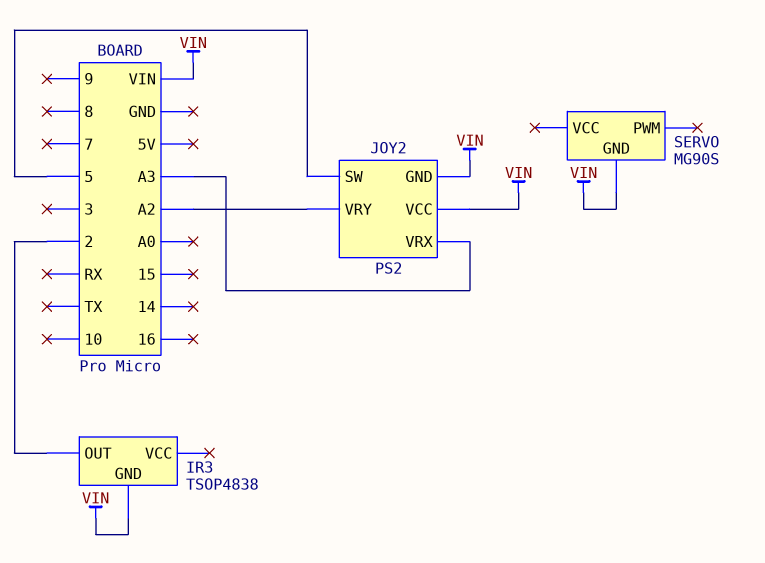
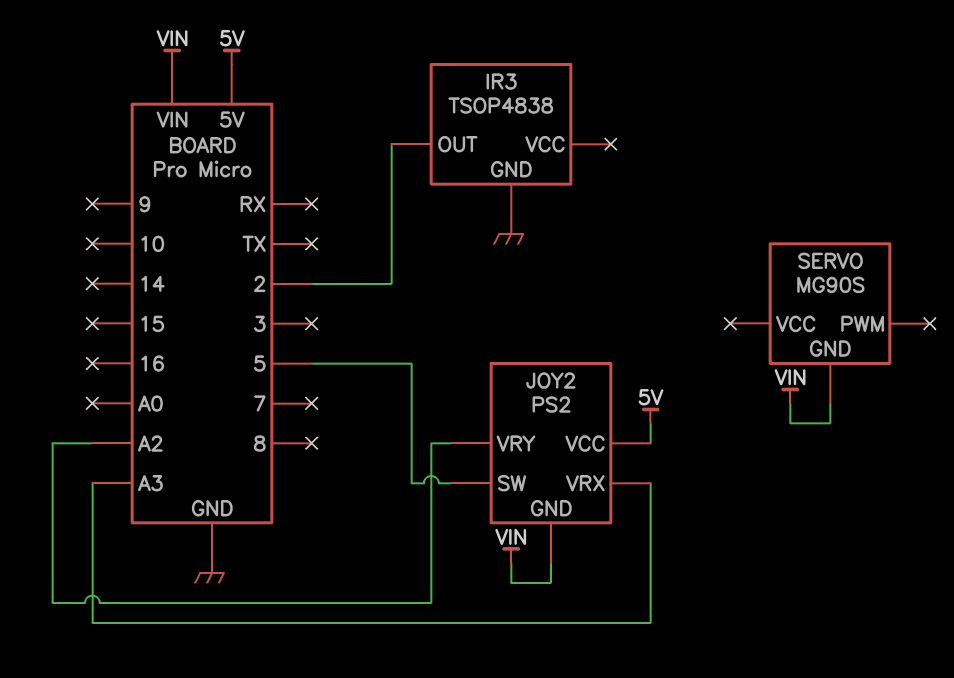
IR3 pin GND: VIN -> GND
JOY2 pin VCC: VIN -> 5V

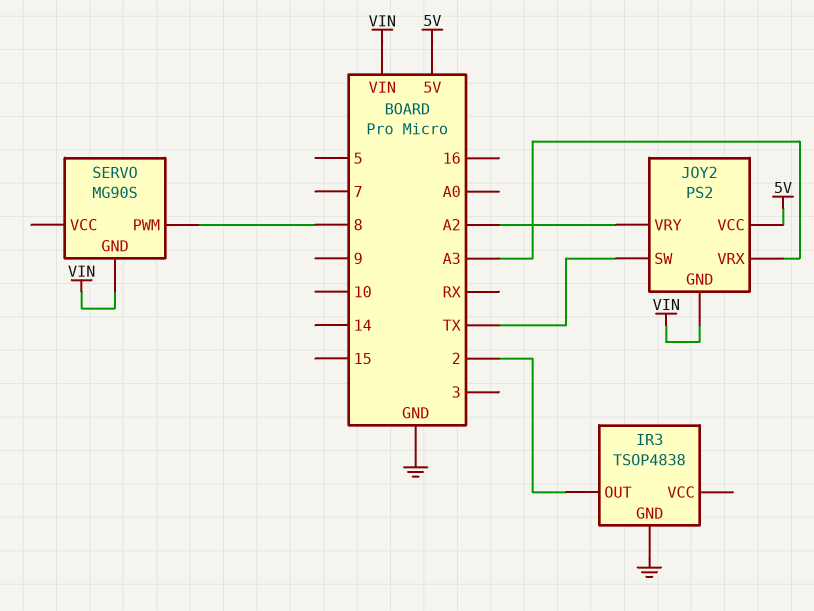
JOY2 pin SW: 5 -> TX
SERVO pin PWM: none -> 8

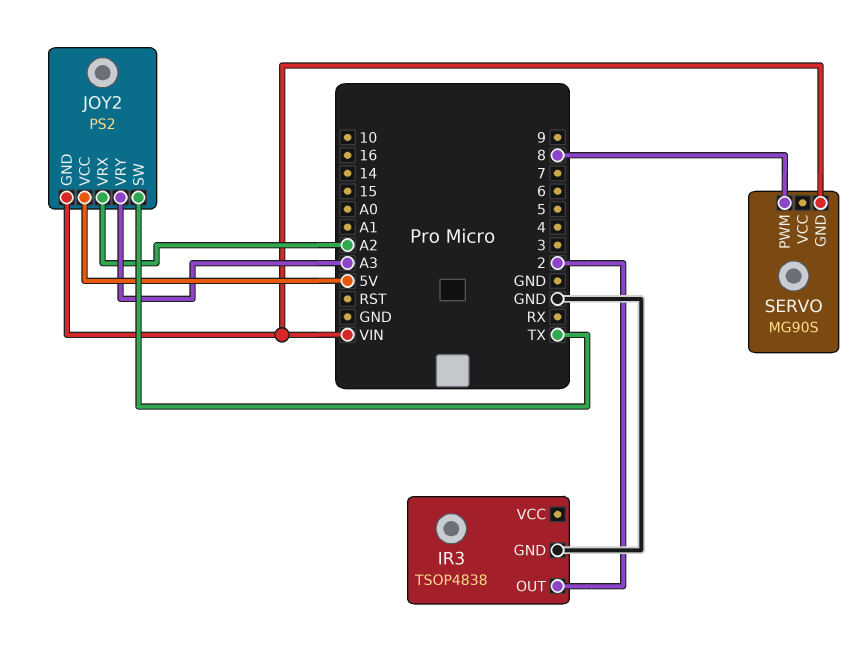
JOY2 pin VRX: A3 -> A2
JOY2 pin VRY: A2 -> A3

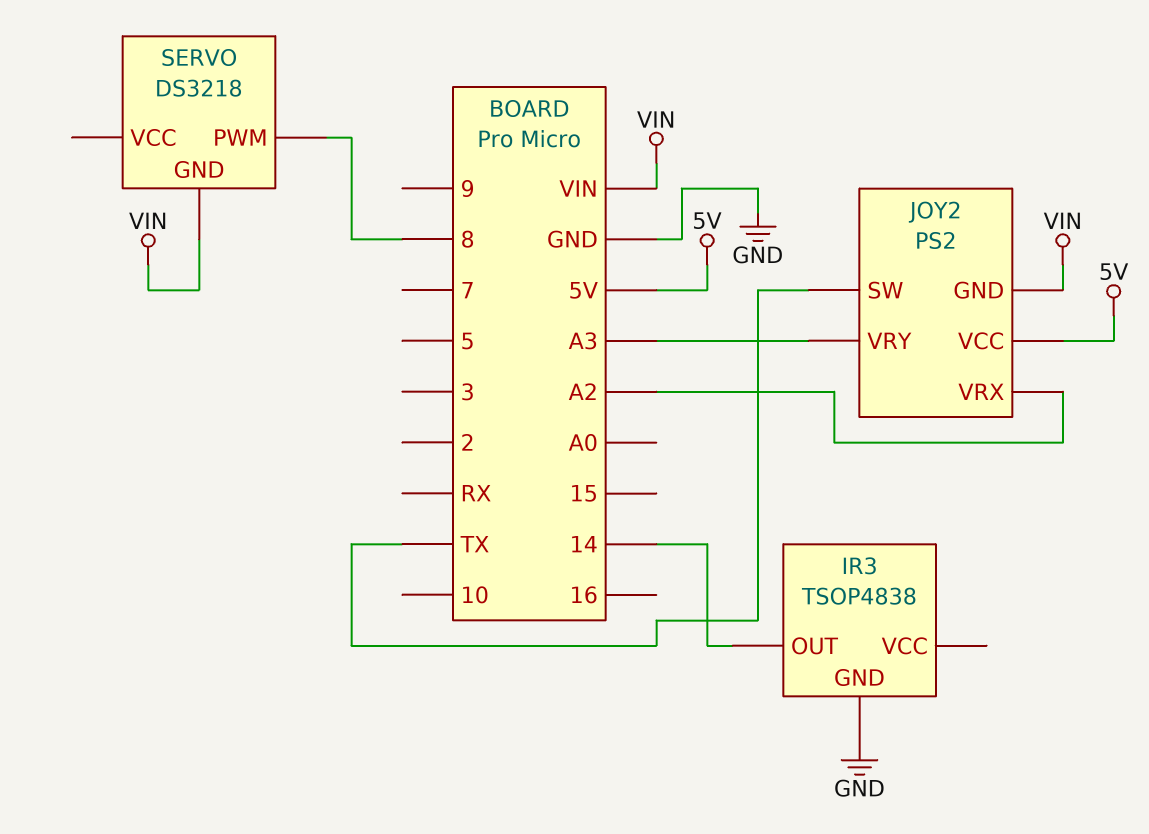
IR3 pin OUT: 2 -> 14
SERVO: MG90S -> DS3218

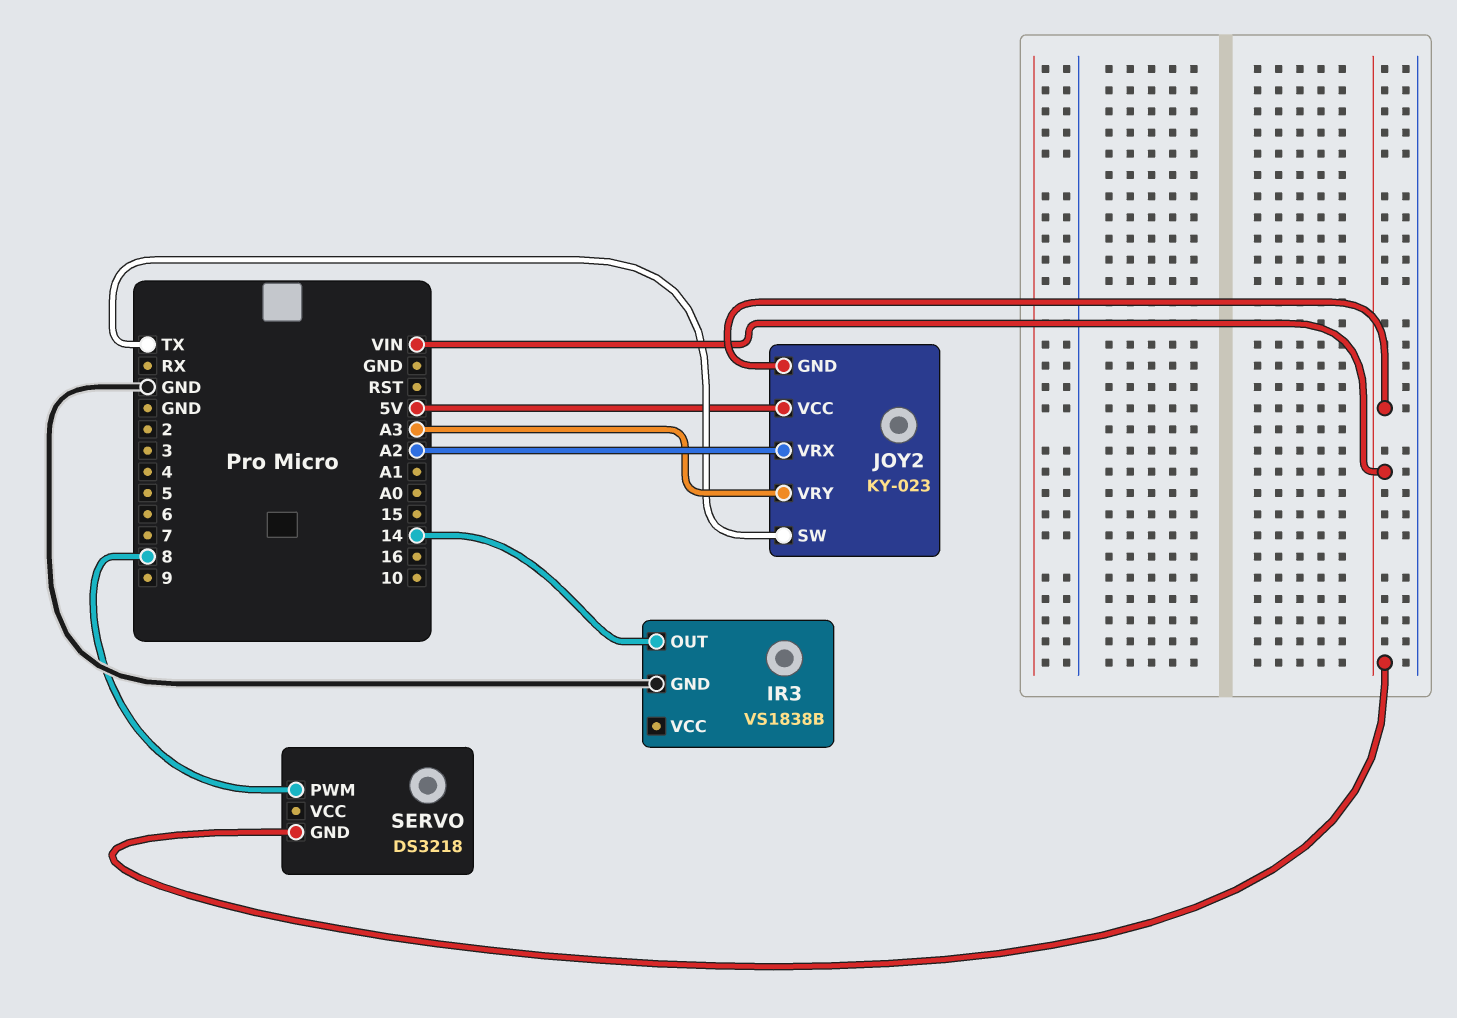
IR3: TSOP4838 -> VS1838B
JOY2: PS2 -> KY-023

